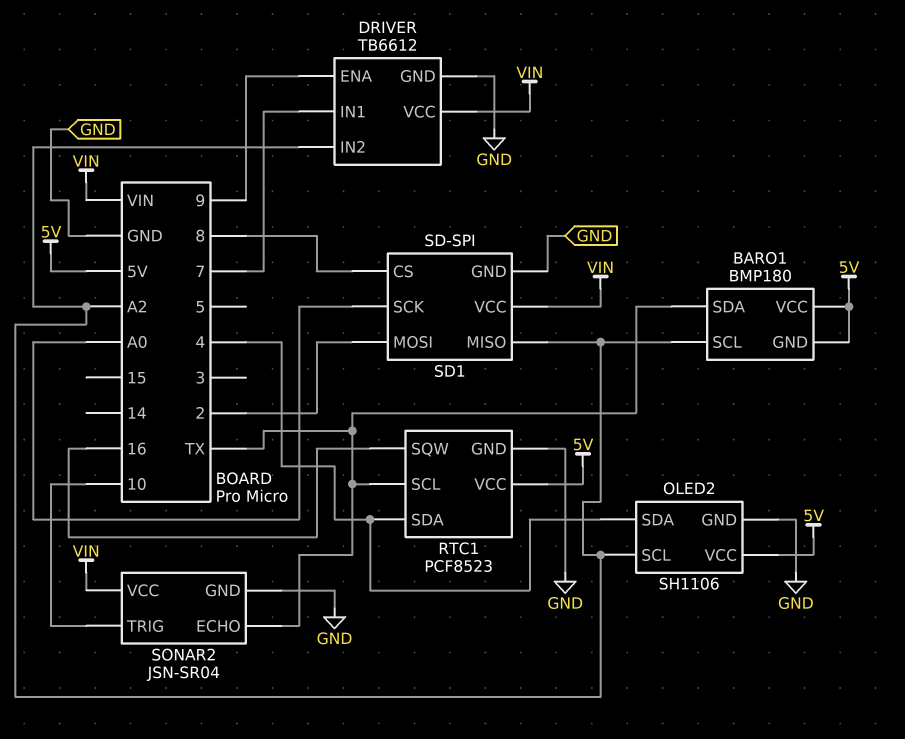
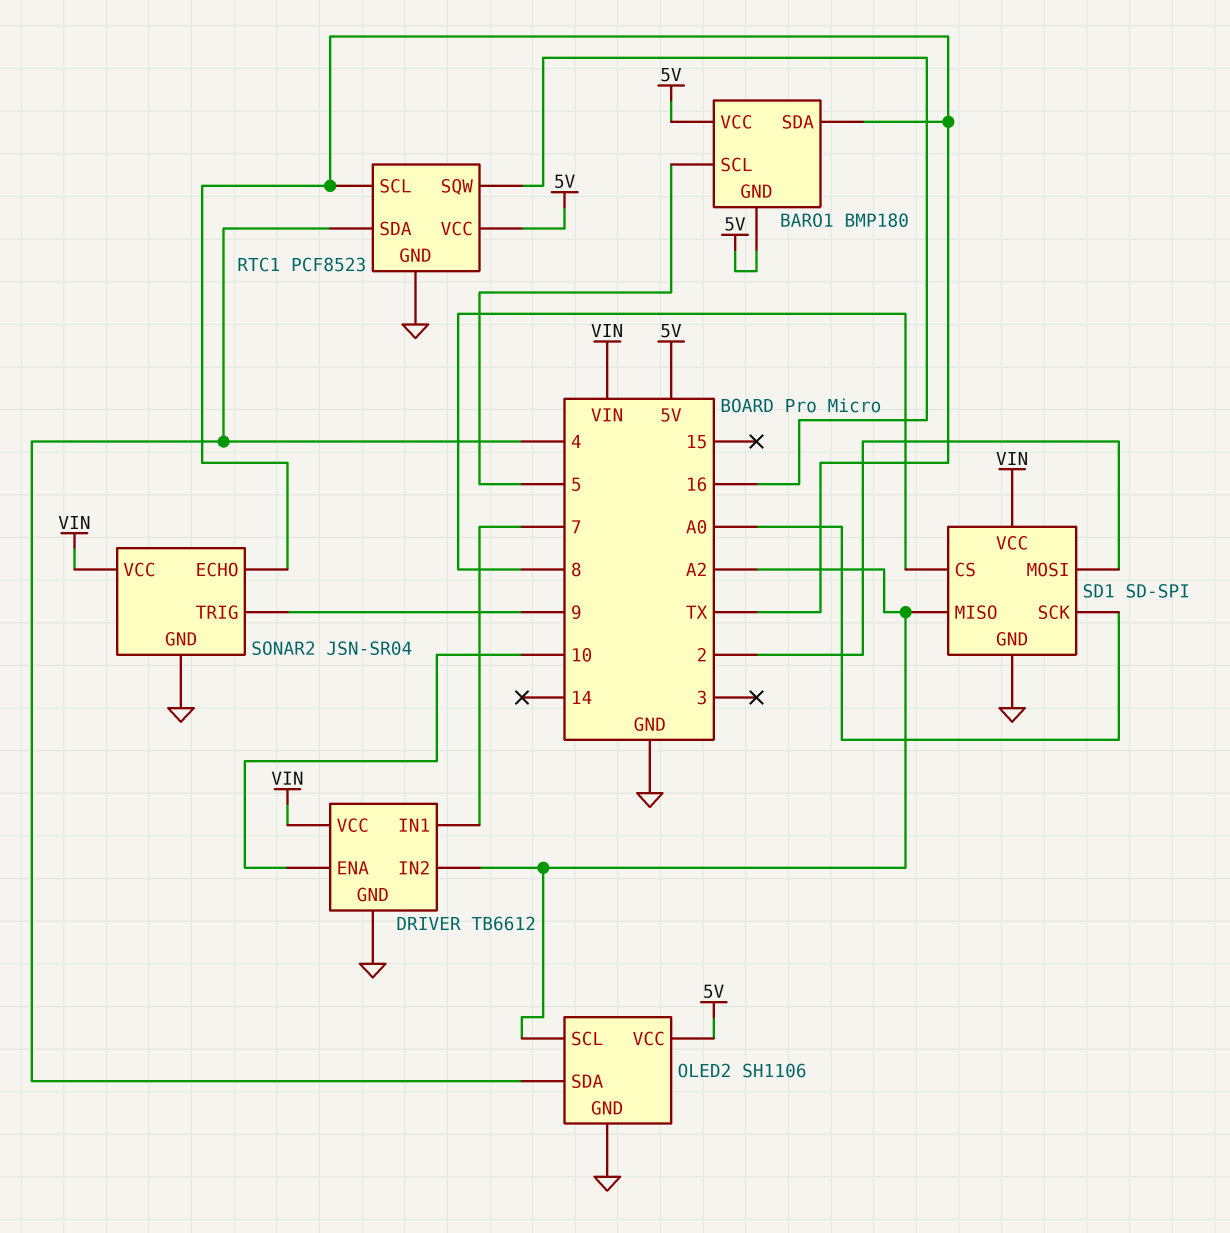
BARO1 pin SCL: A2 -> 5
DRIVER pin ENA: 9 -> 10
SONAR2 pin TRIG: 10 -> 9

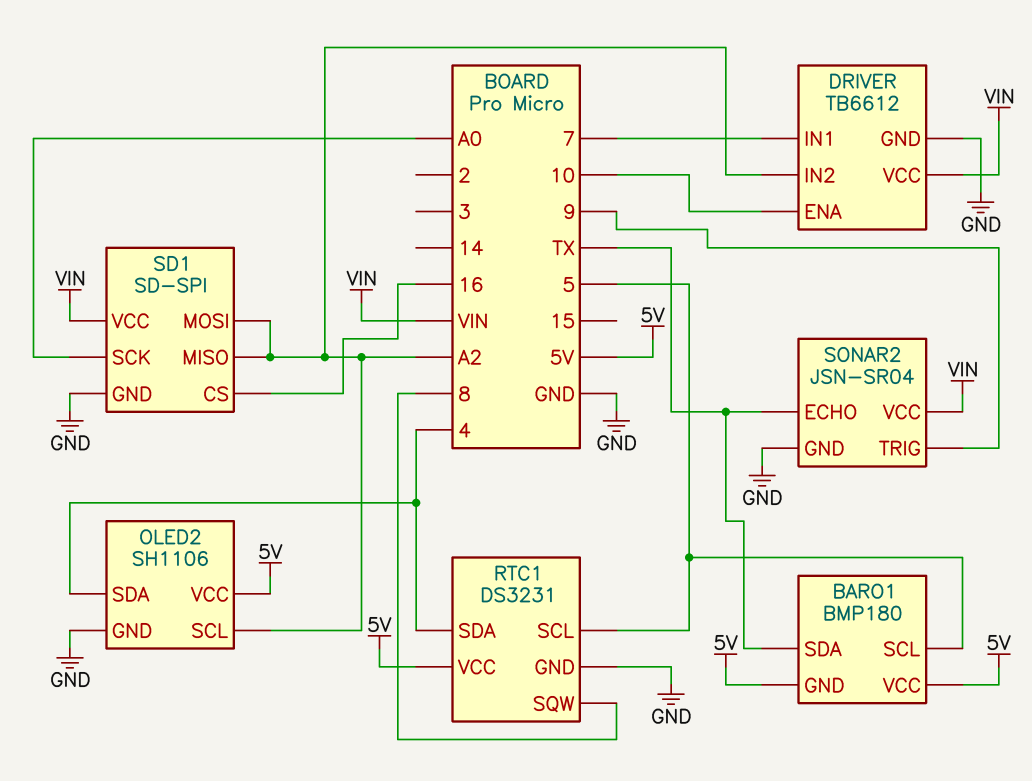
RTC1: PCF8523 -> DS3231
RTC1 pin SCL: TX -> 5
RTC1 pin SQW: 16 -> 8
SD1 pin CS: 8 -> 16
SD1 pin MOSI: 2 -> A2

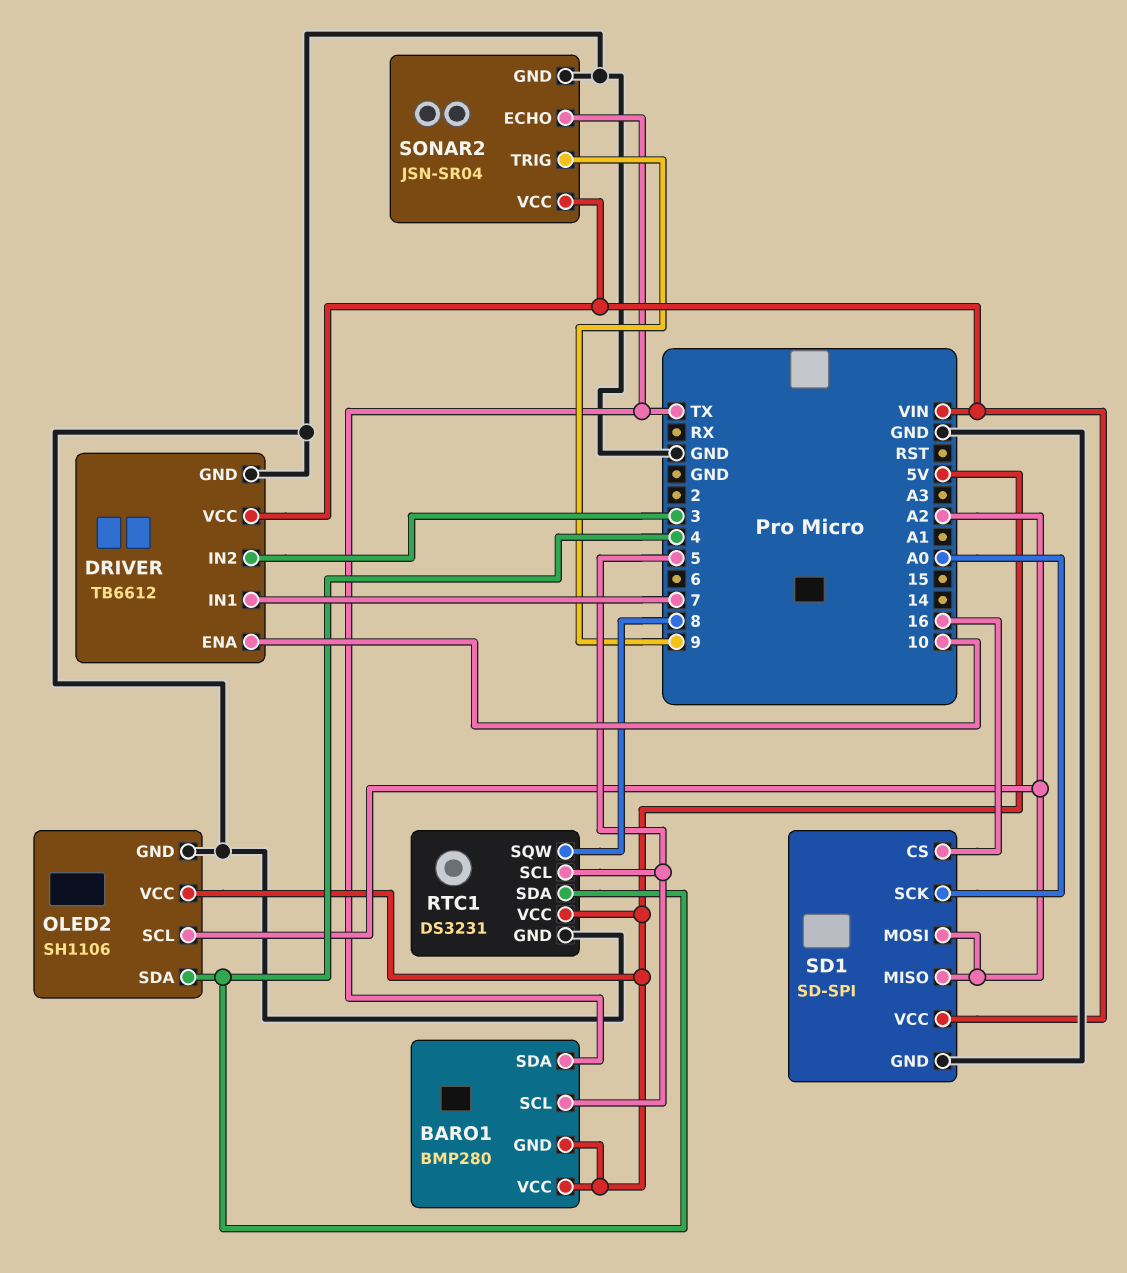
BARO1: BMP180 -> BMP280
DRIVER pin IN2: A2 -> 3

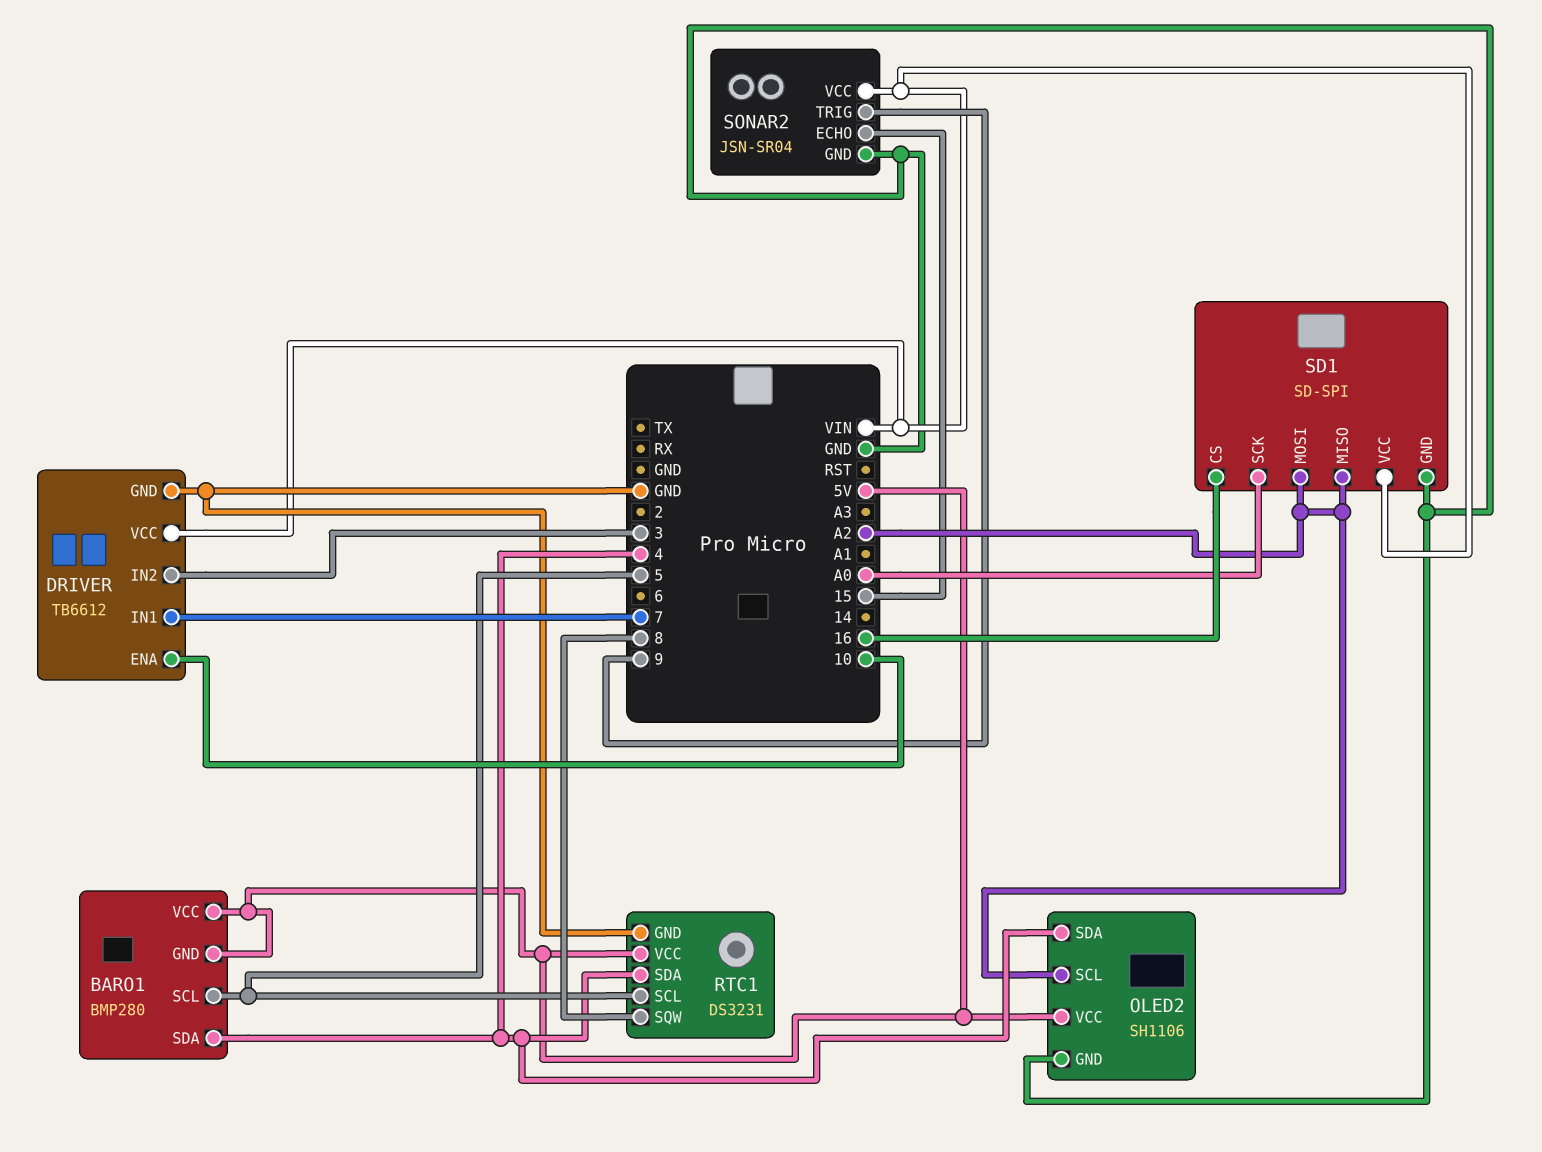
BARO1 pin SDA: TX -> 4
SONAR2 pin ECHO: TX -> 15

